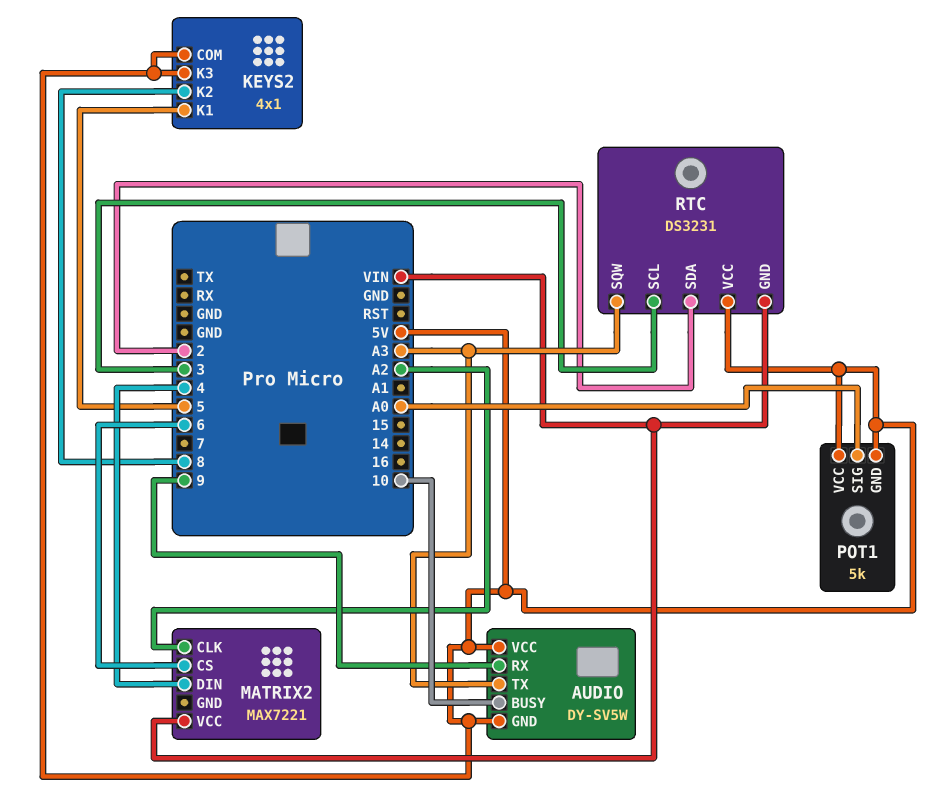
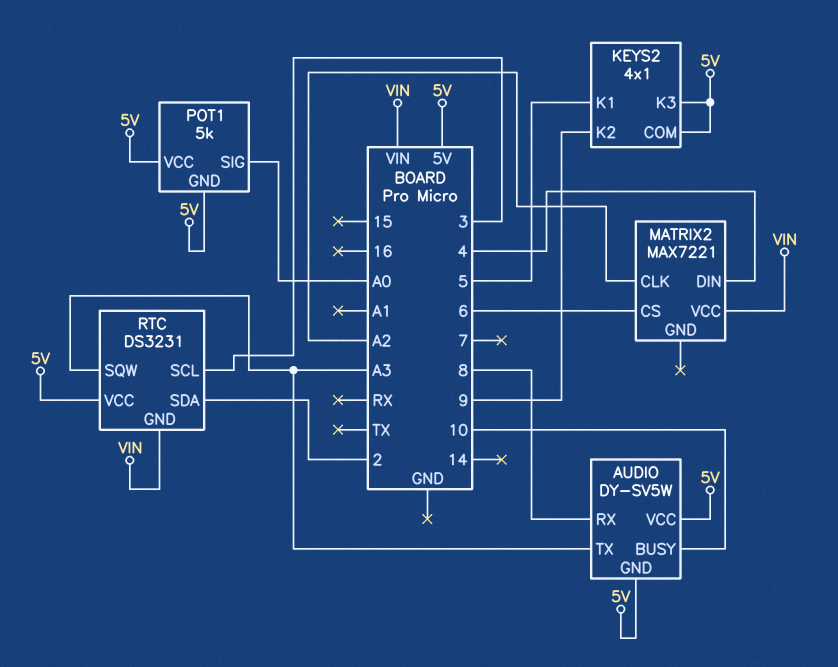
AUDIO pin RX: 9 -> 8
KEYS2 pin K2: 8 -> 9

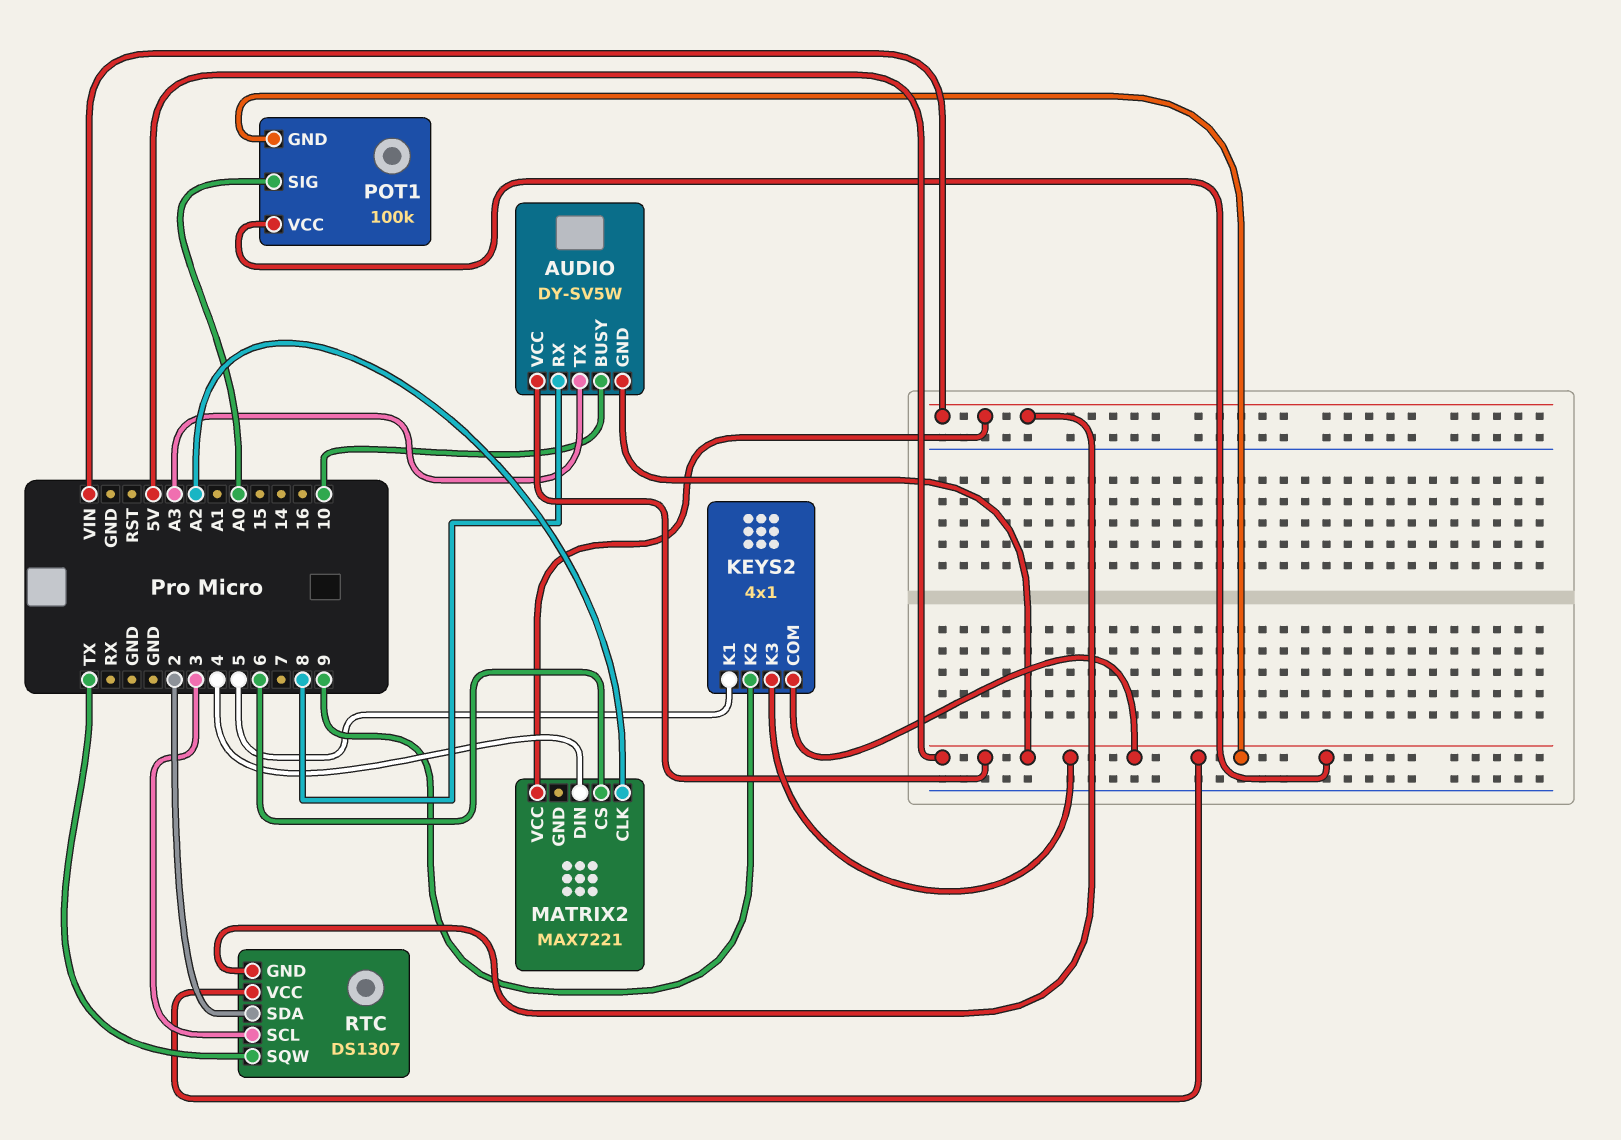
POT1: 5k -> 100k
RTC: DS3231 -> DS1307
RTC pin SQW: A3 -> TX

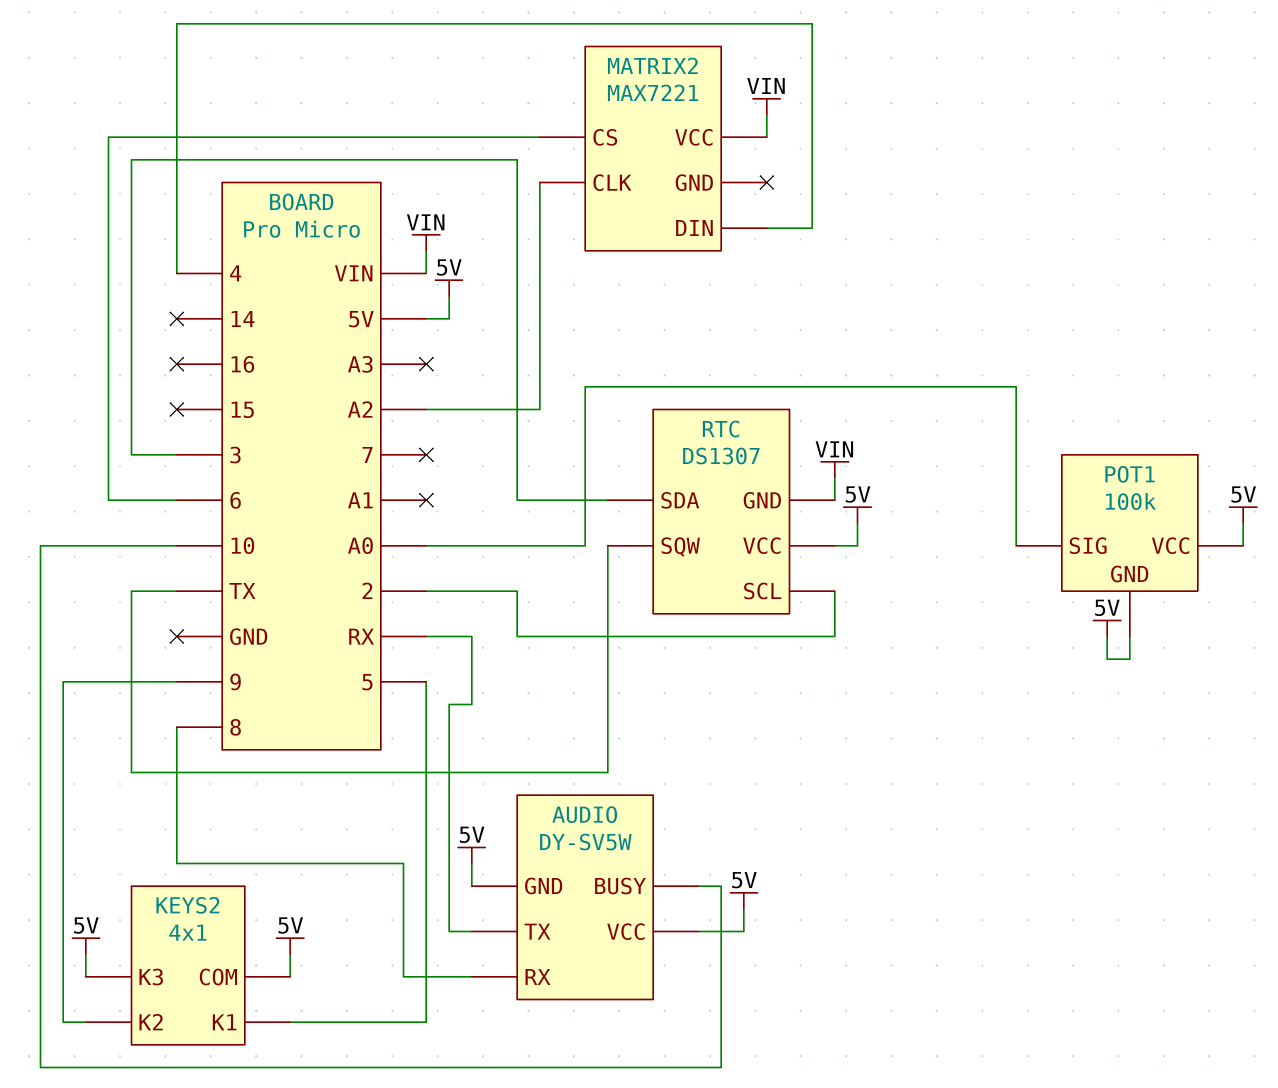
AUDIO pin TX: A3 -> RX
RTC pin SCL: 3 -> 2
RTC pin SDA: 2 -> 3

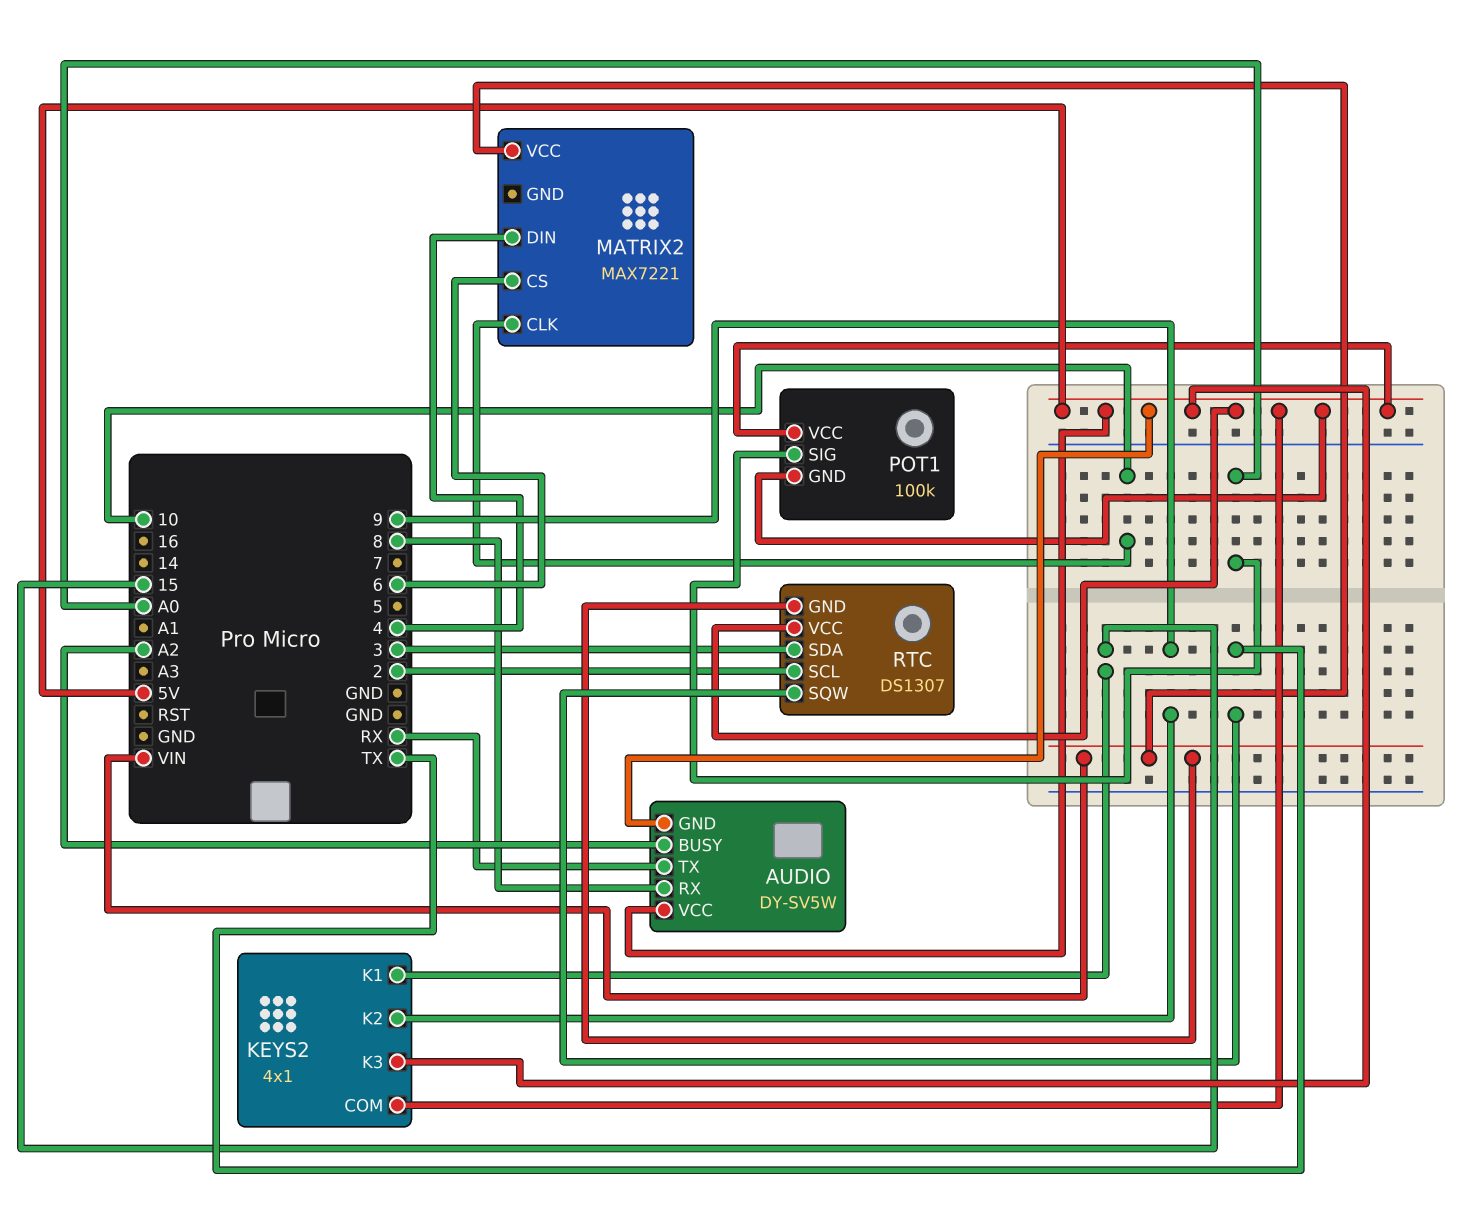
AUDIO pin BUSY: 10 -> A2
KEYS2 pin K1: 5 -> 15
MATRIX2 pin CLK: A2 -> 10

